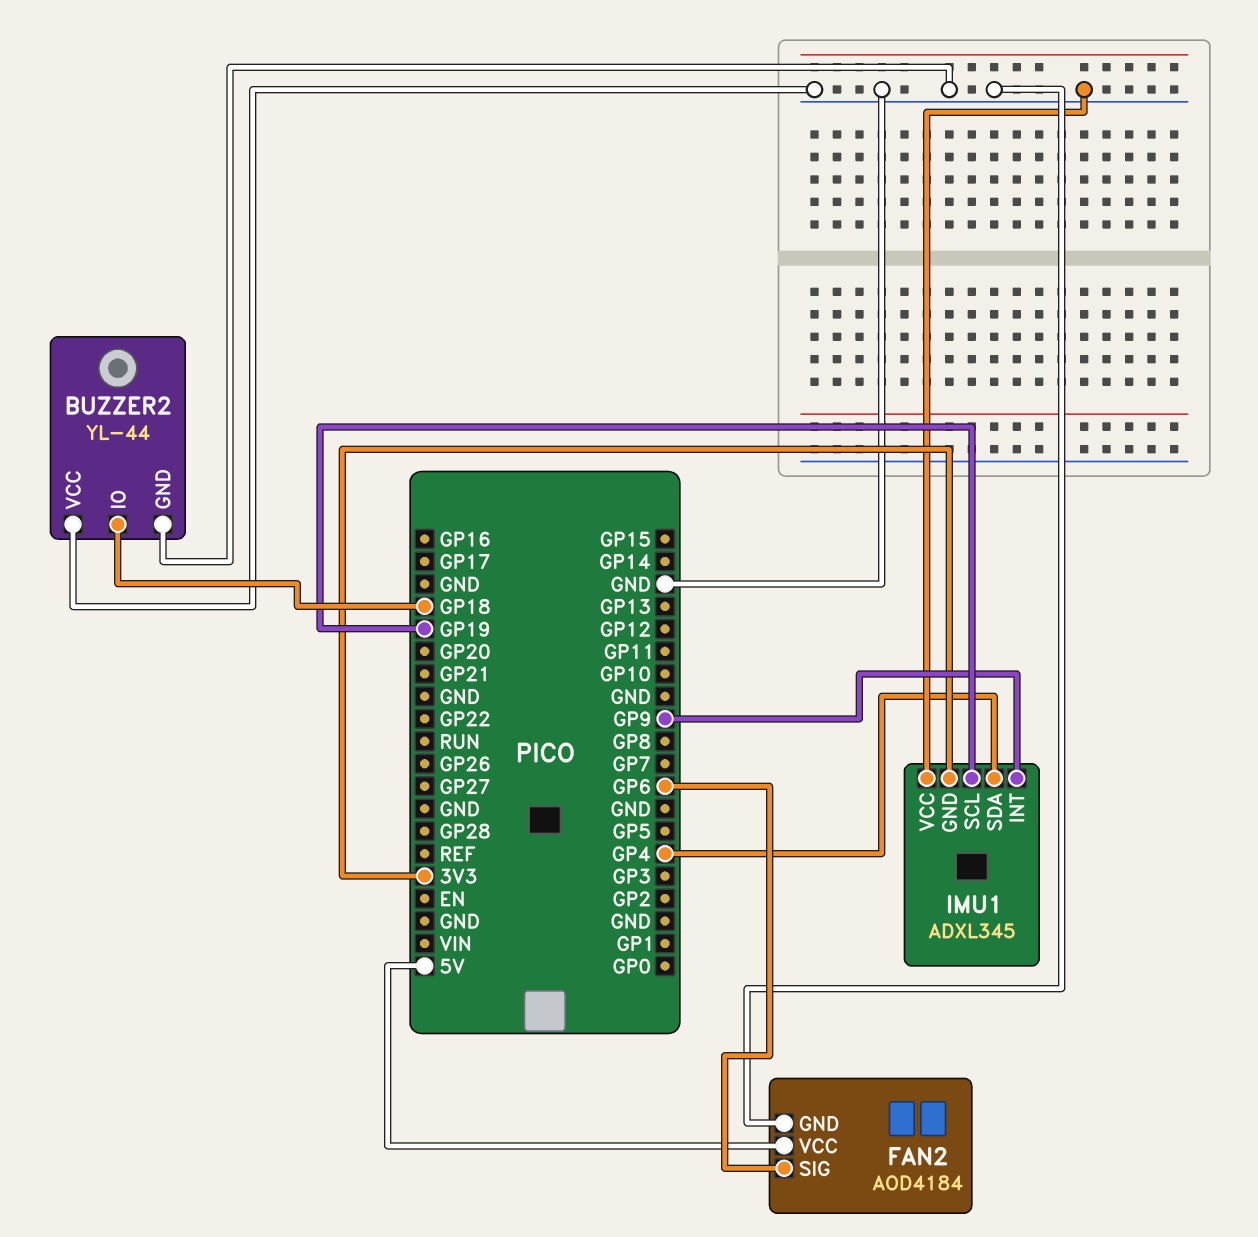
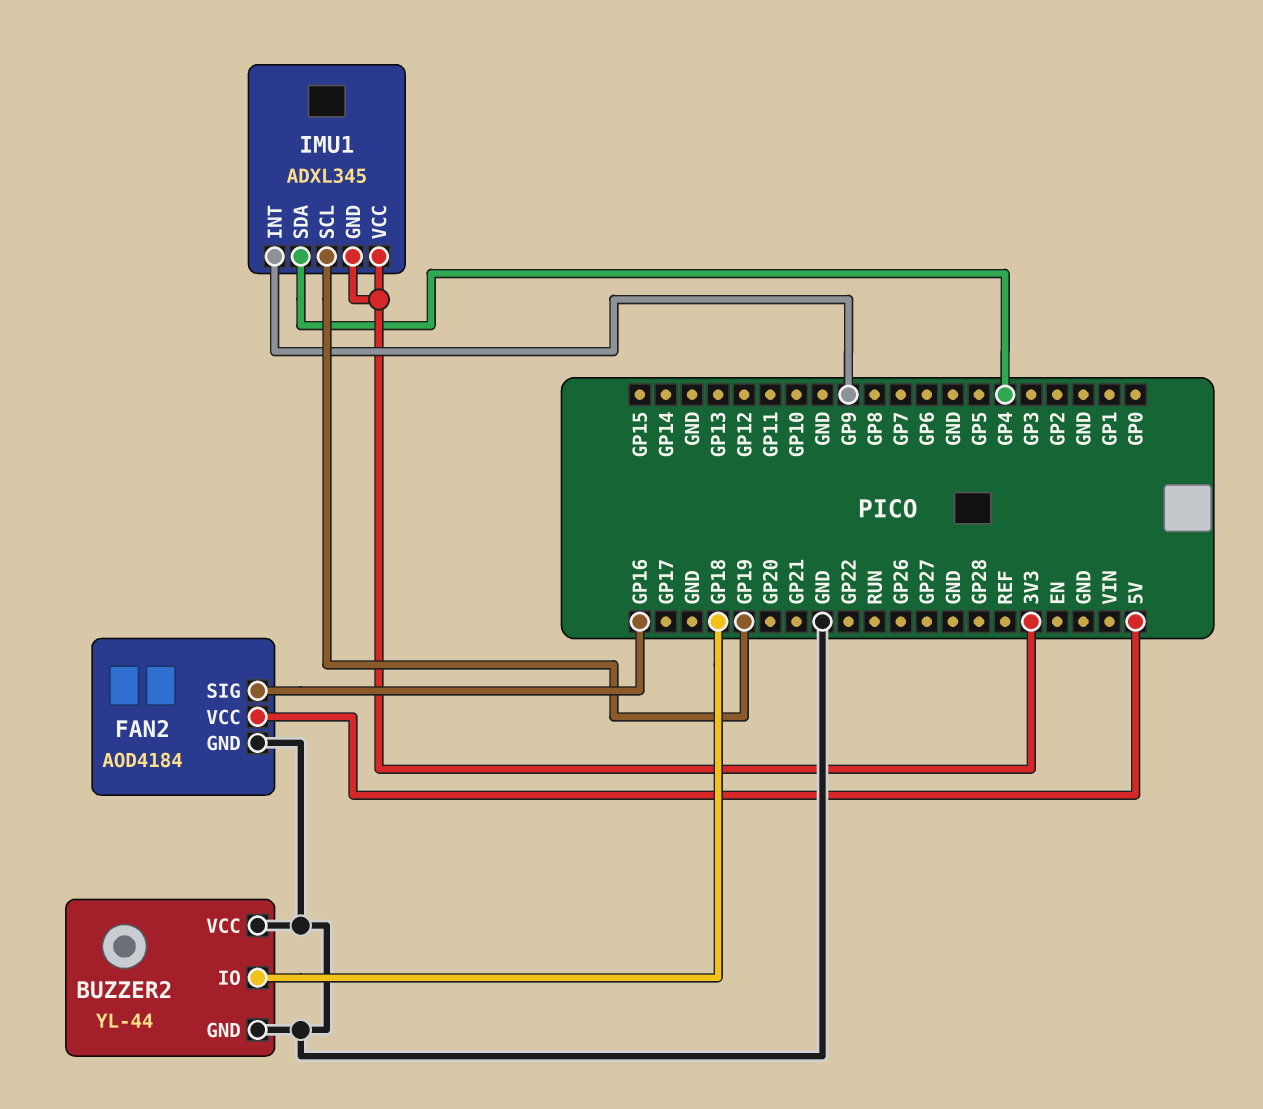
FAN2 pin SIG: GP6 -> GP16
IMU1 pin VCC: GND -> 3V3

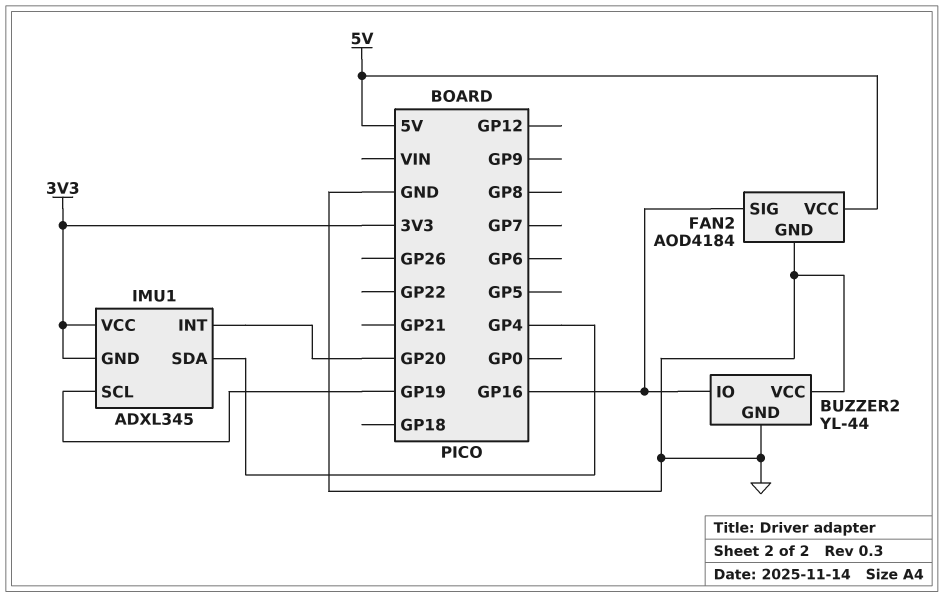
BUZZER2 pin IO: GP18 -> GP16
IMU1 pin INT: GP9 -> GP20

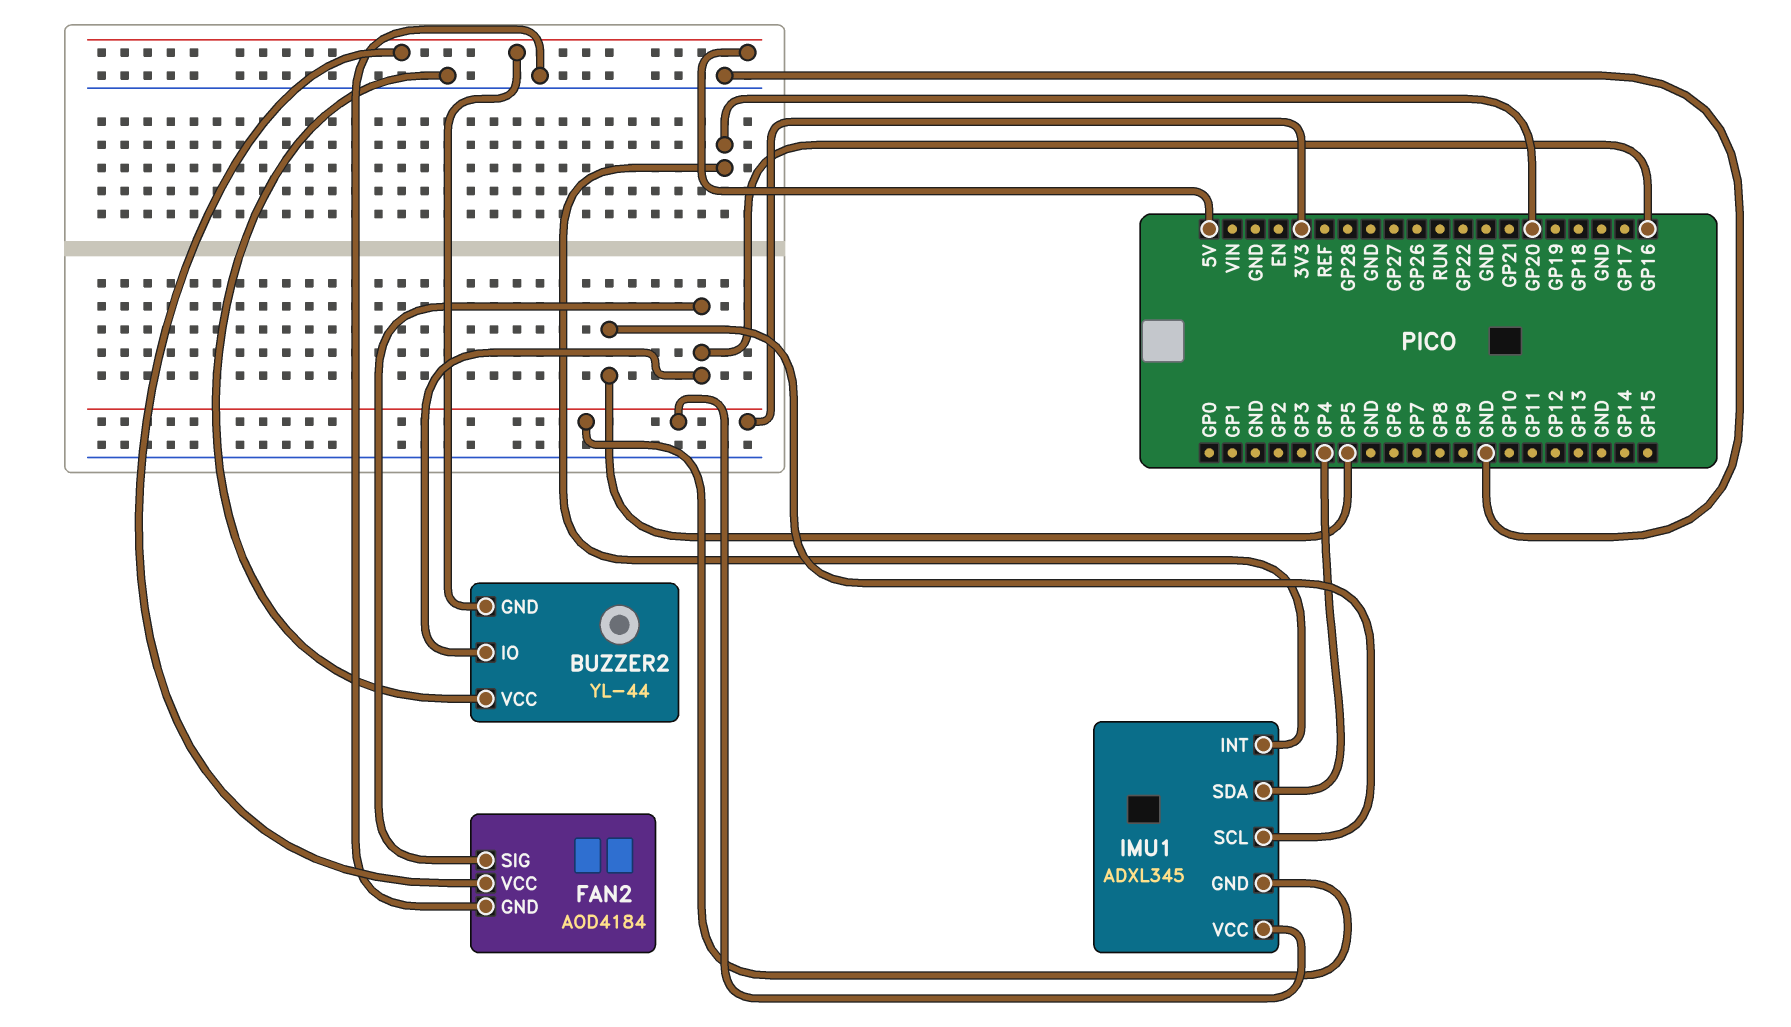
BUZZER2 pin GND: GND -> 5V
IMU1 pin SCL: GP19 -> GP5

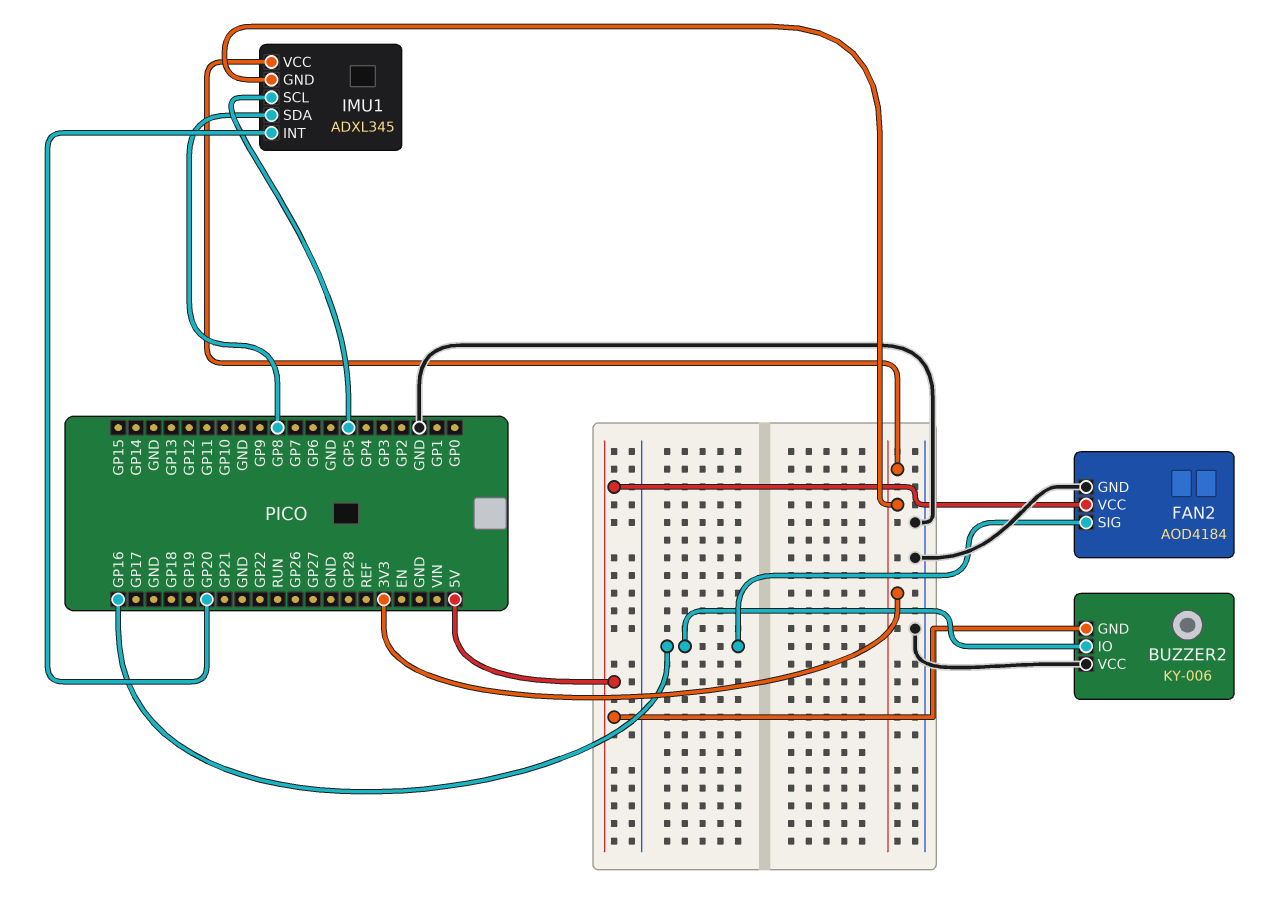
BUZZER2: YL-44 -> KY-006
IMU1 pin SDA: GP4 -> GP8

